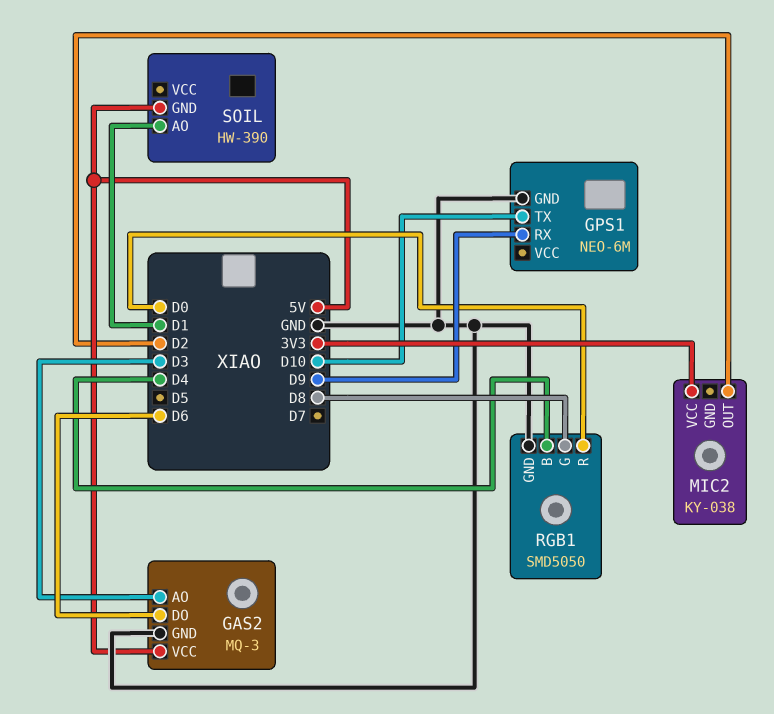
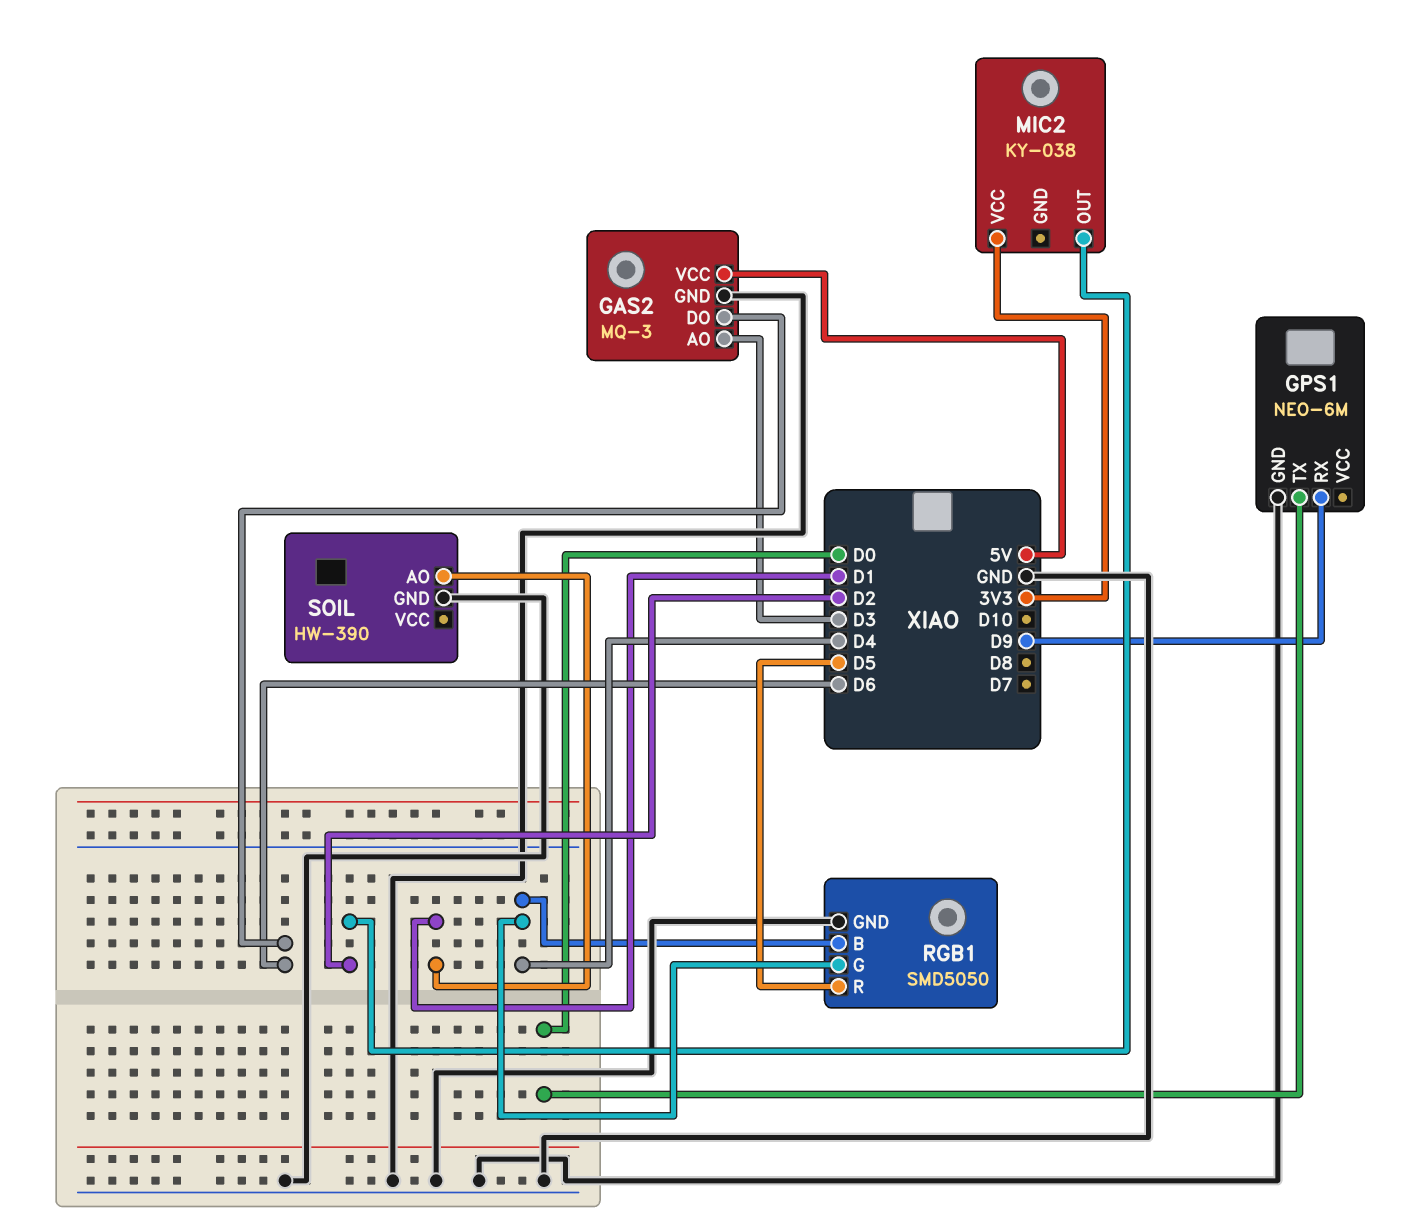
GPS1 pin TX: D10 -> D0
RGB1 pin G: D8 -> D4
RGB1 pin R: D0 -> D5
SOIL pin GND: 5V -> GND

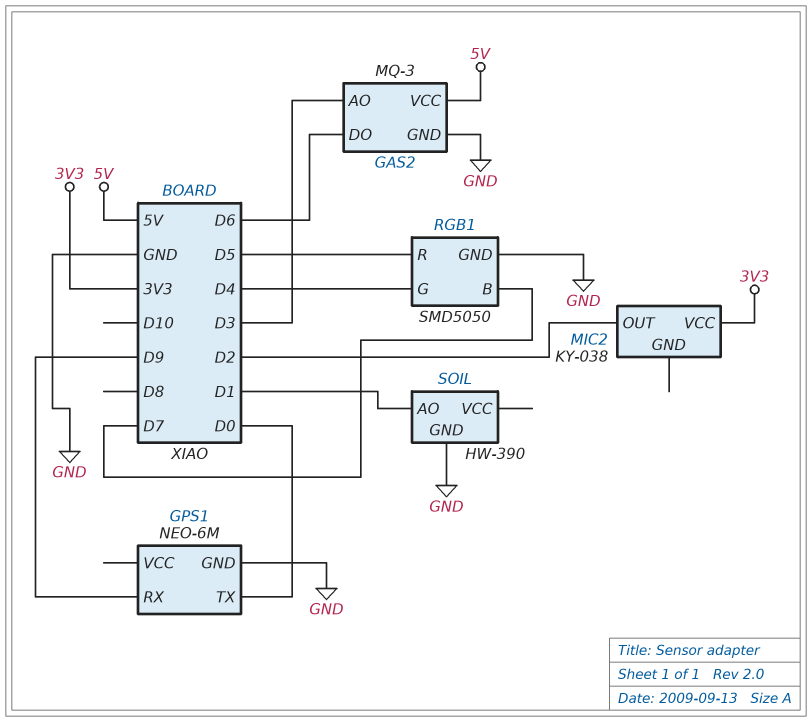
RGB1 pin B: D4 -> D7

